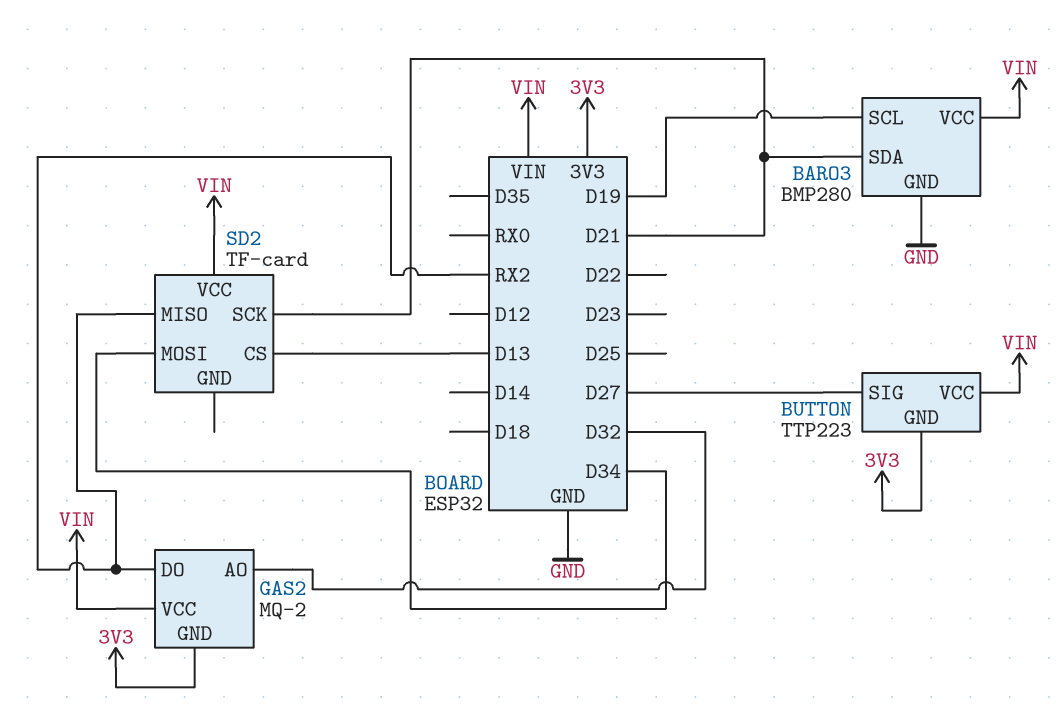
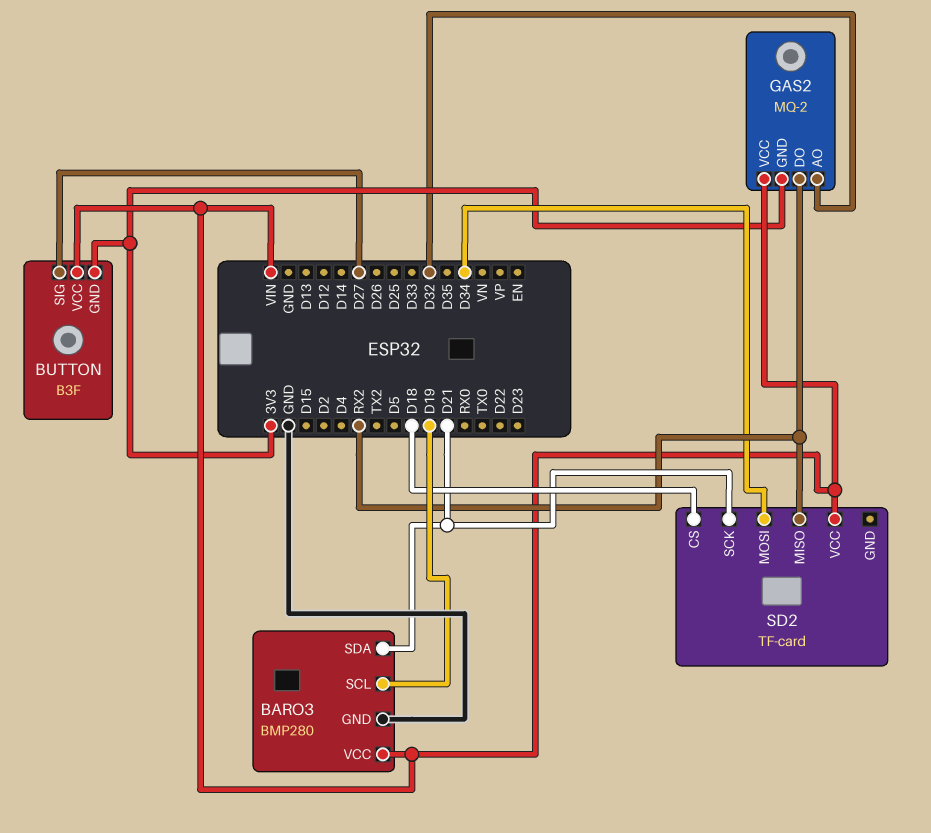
BUTTON: TTP223 -> B3F
SD2 pin CS: D13 -> D18

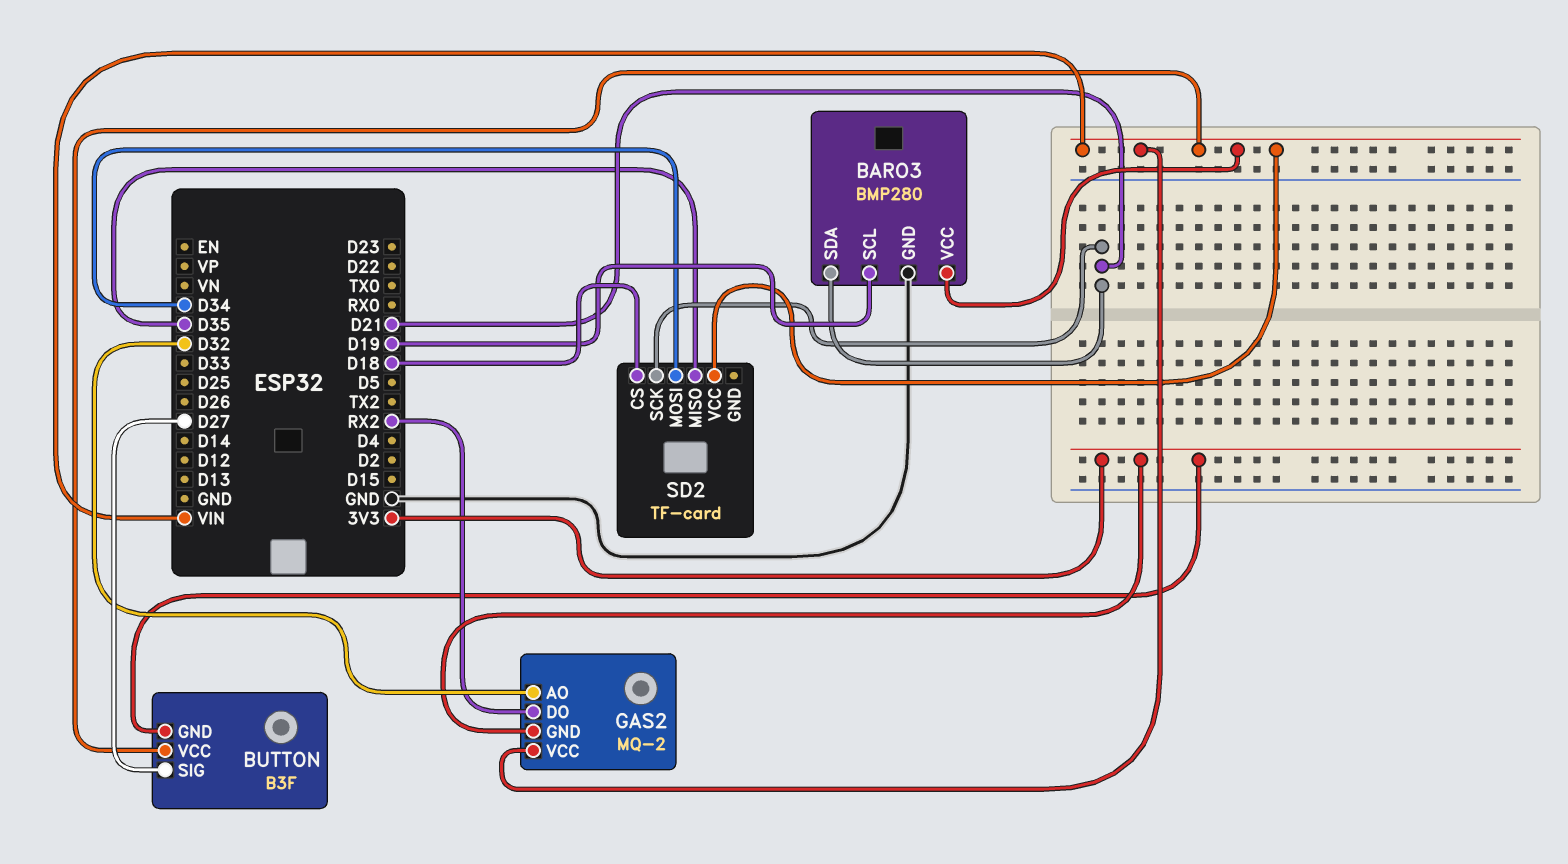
SD2 pin MISO: RX2 -> D35

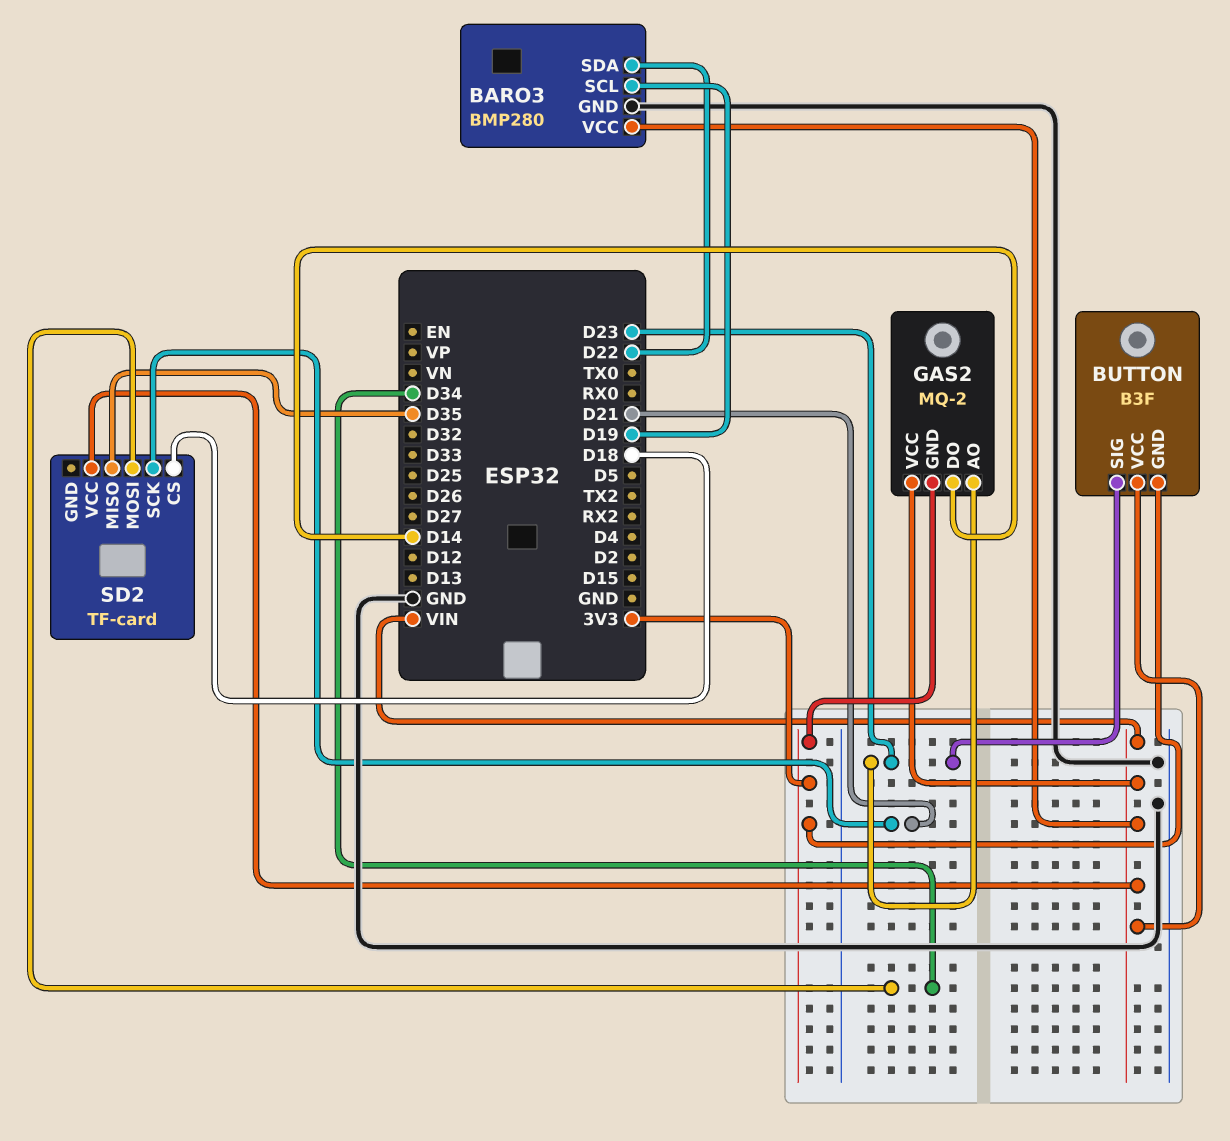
BARO3 pin SDA: D21 -> D22
BUTTON pin SIG: D27 -> D23
GAS2 pin AO: D32 -> D23
GAS2 pin DO: RX2 -> D14

